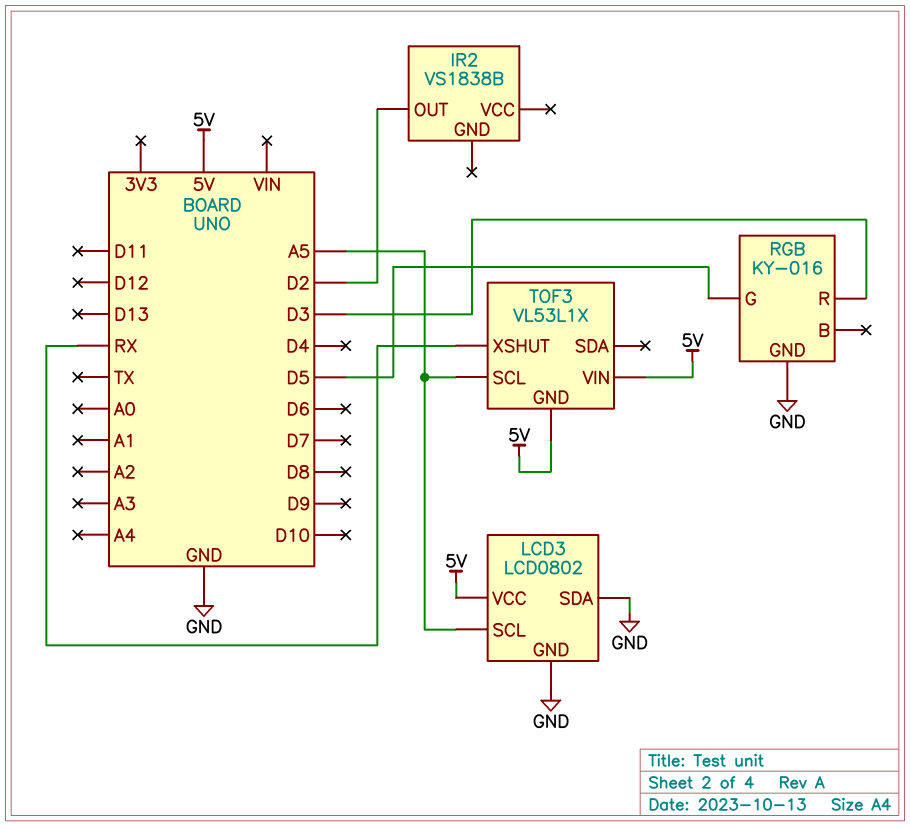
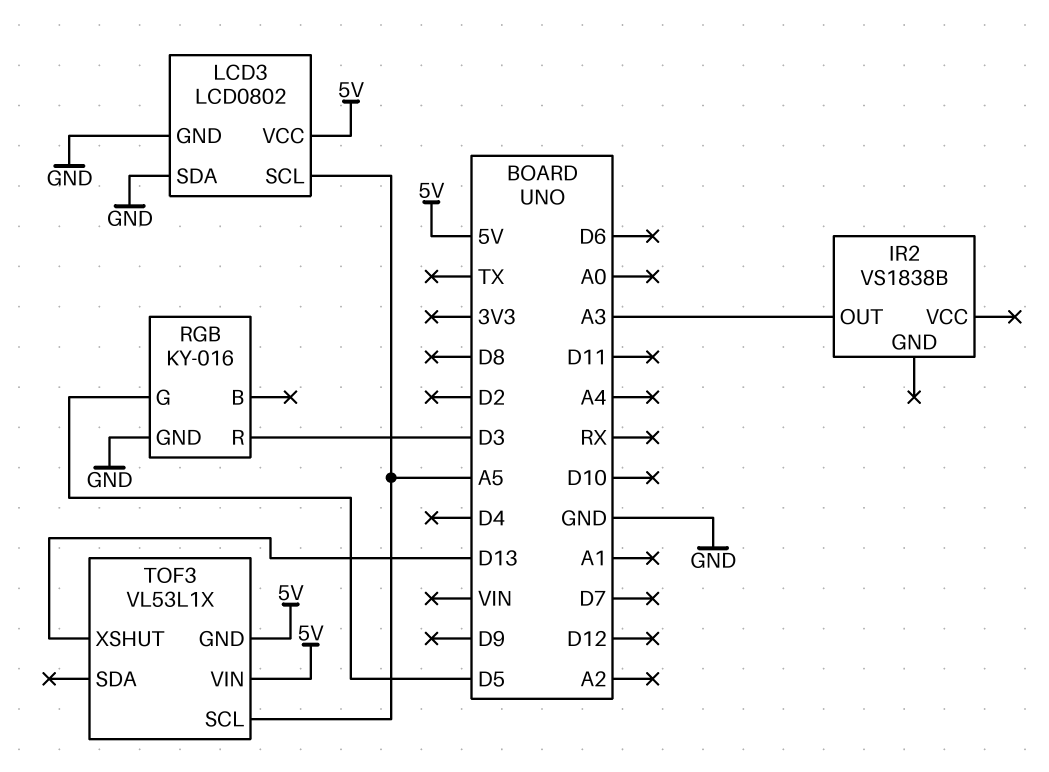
IR2 pin OUT: D2 -> A3
TOF3 pin XSHUT: RX -> D13

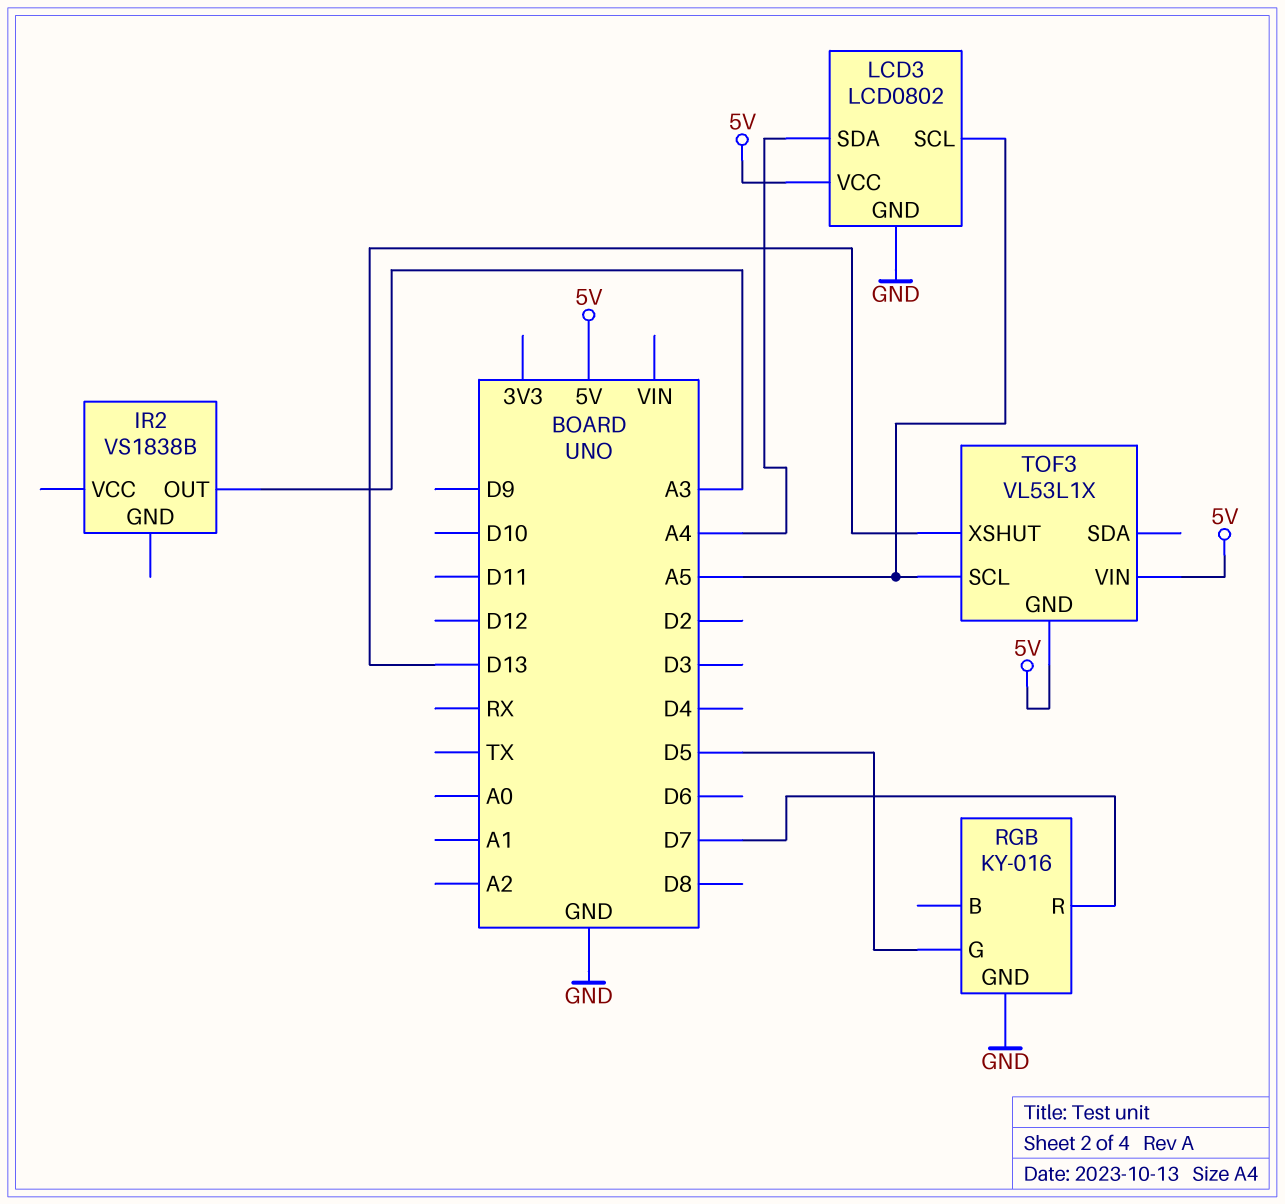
LCD3 pin SDA: GND -> A4
RGB pin R: D3 -> D7

